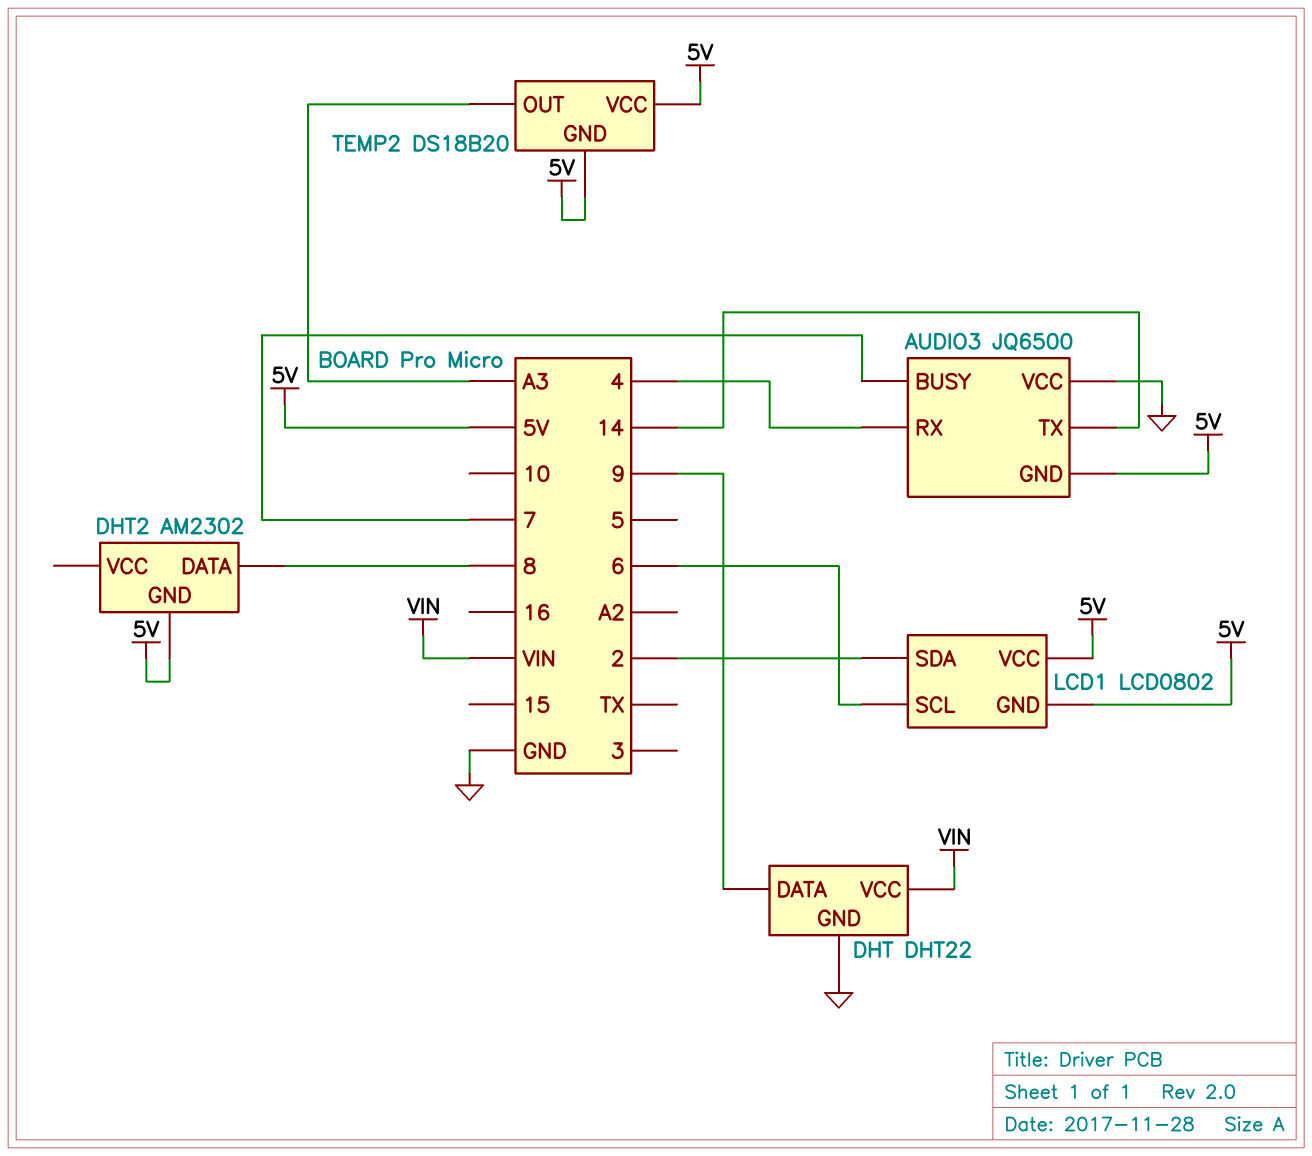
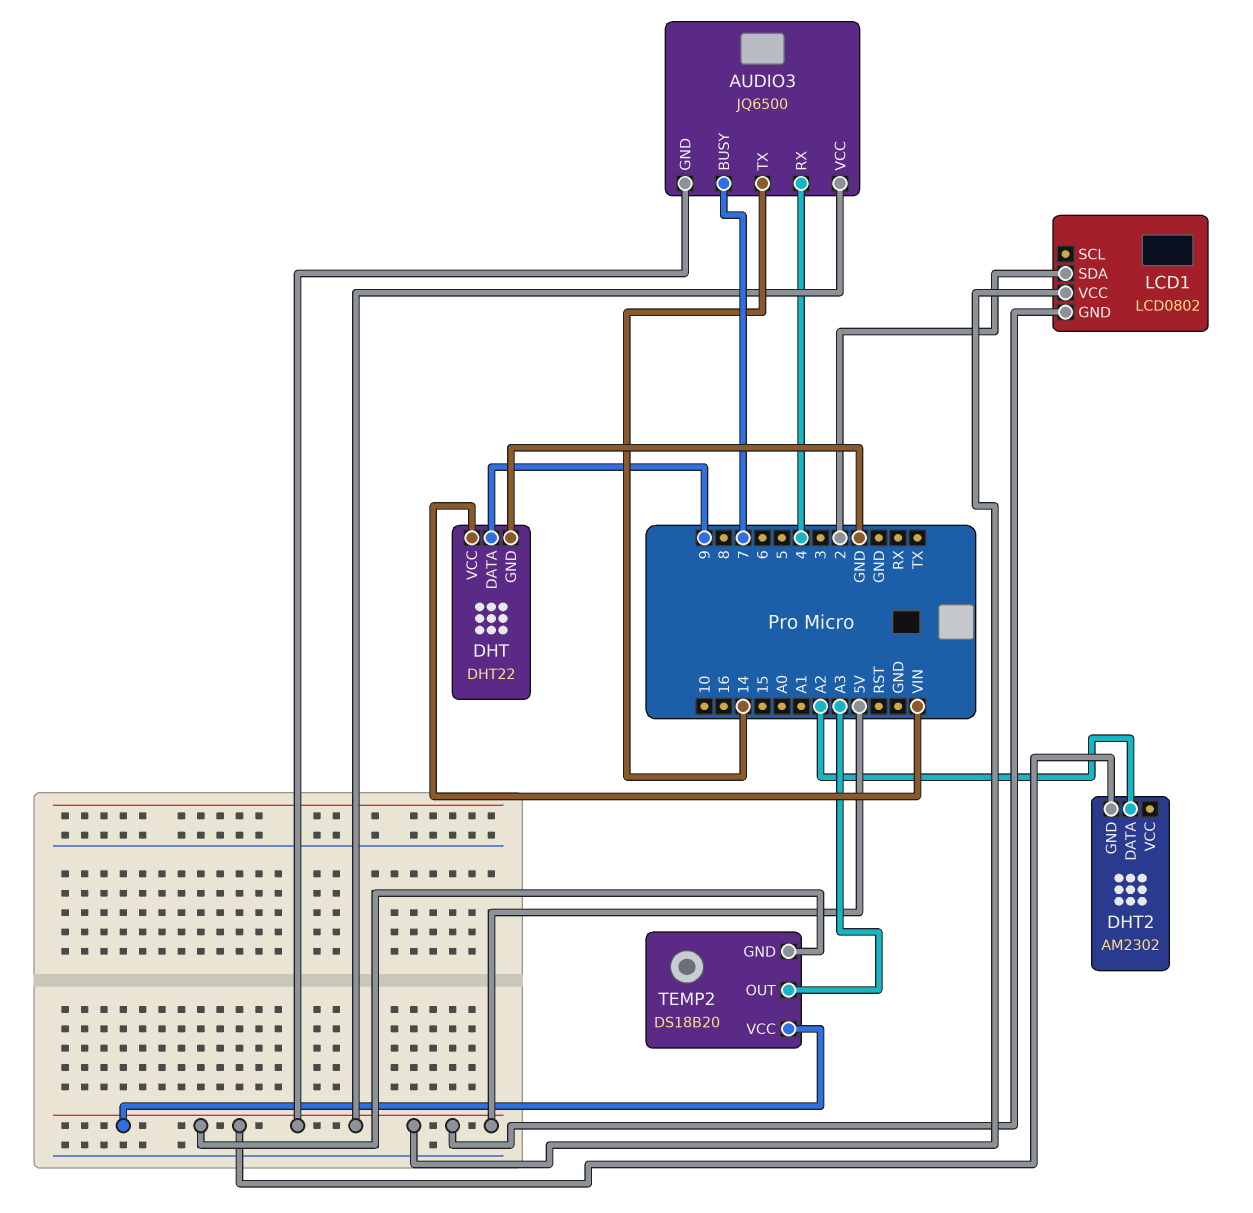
AUDIO3 pin VCC: GND -> 5V
DHT2 pin DATA: 8 -> A2
LCD1 pin SCL: 6 -> none

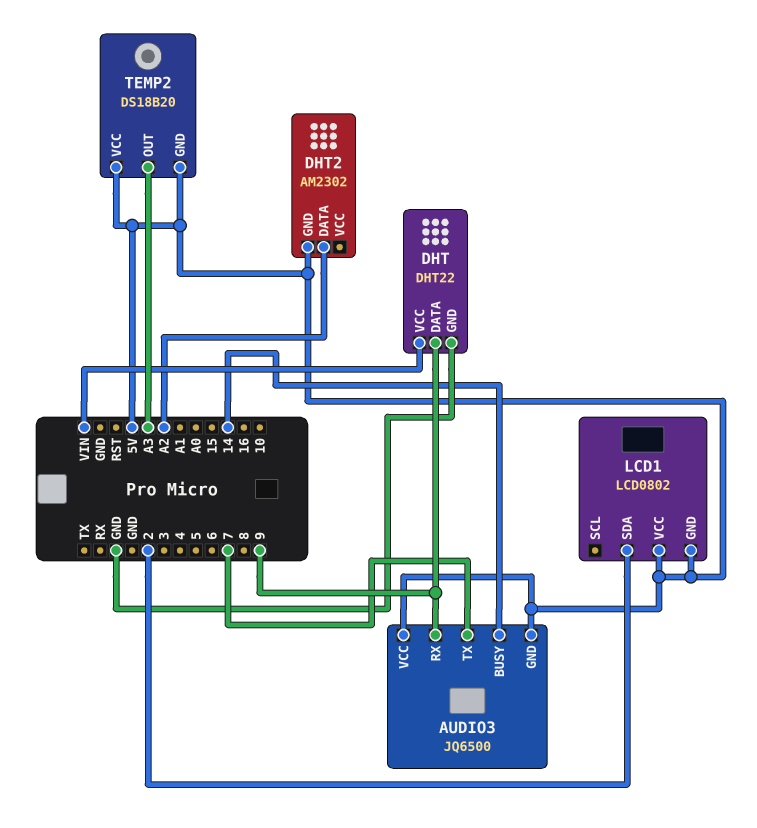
AUDIO3 pin BUSY: 7 -> 14
AUDIO3 pin RX: 4 -> 9
AUDIO3 pin TX: 14 -> 7

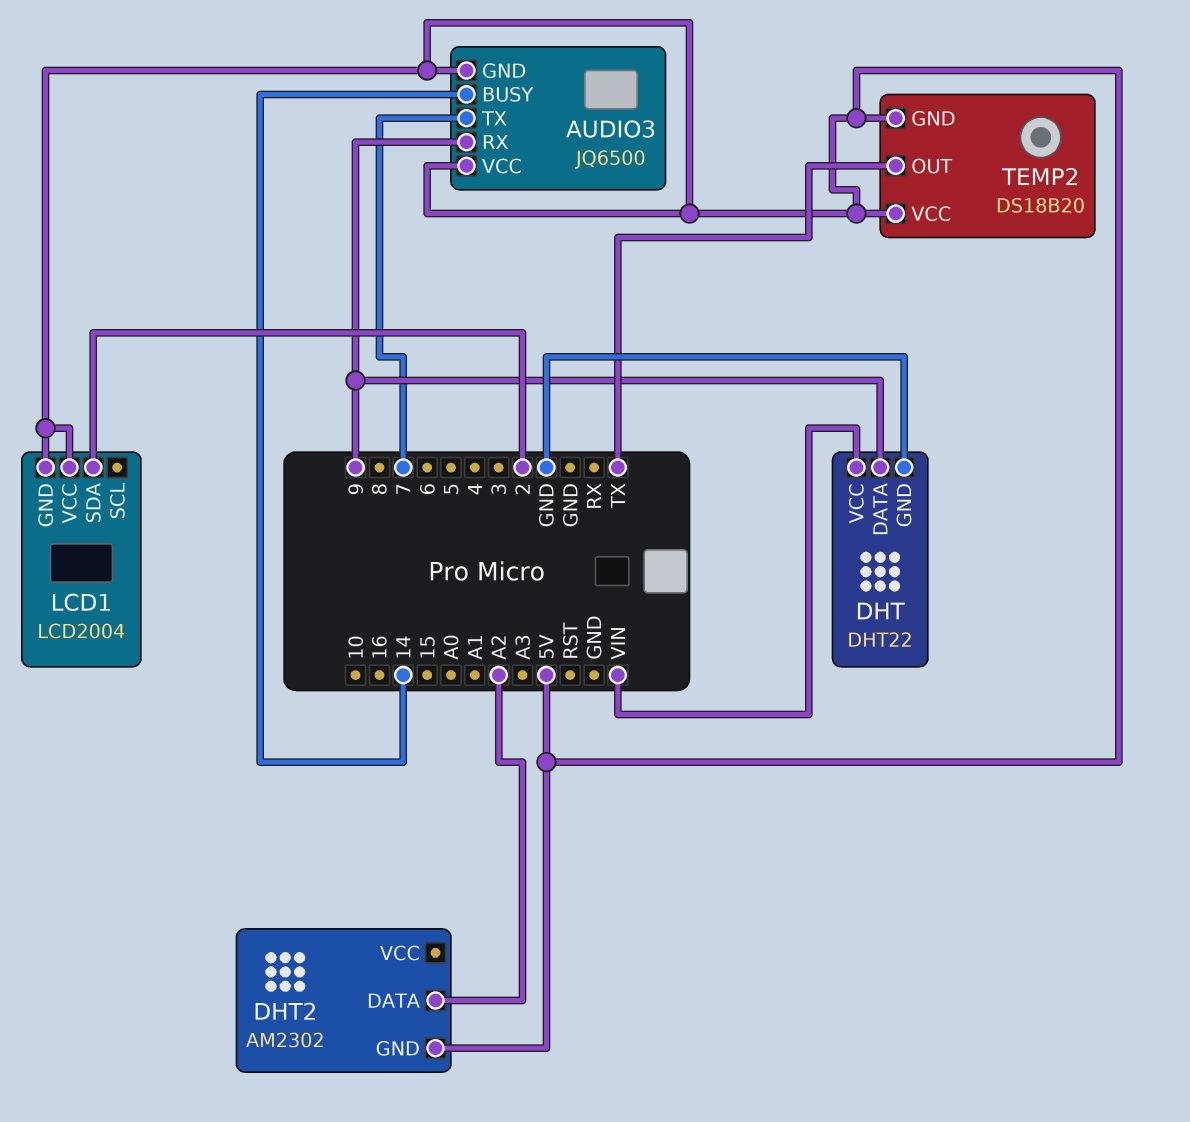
LCD1: LCD0802 -> LCD2004
TEMP2 pin OUT: A3 -> TX

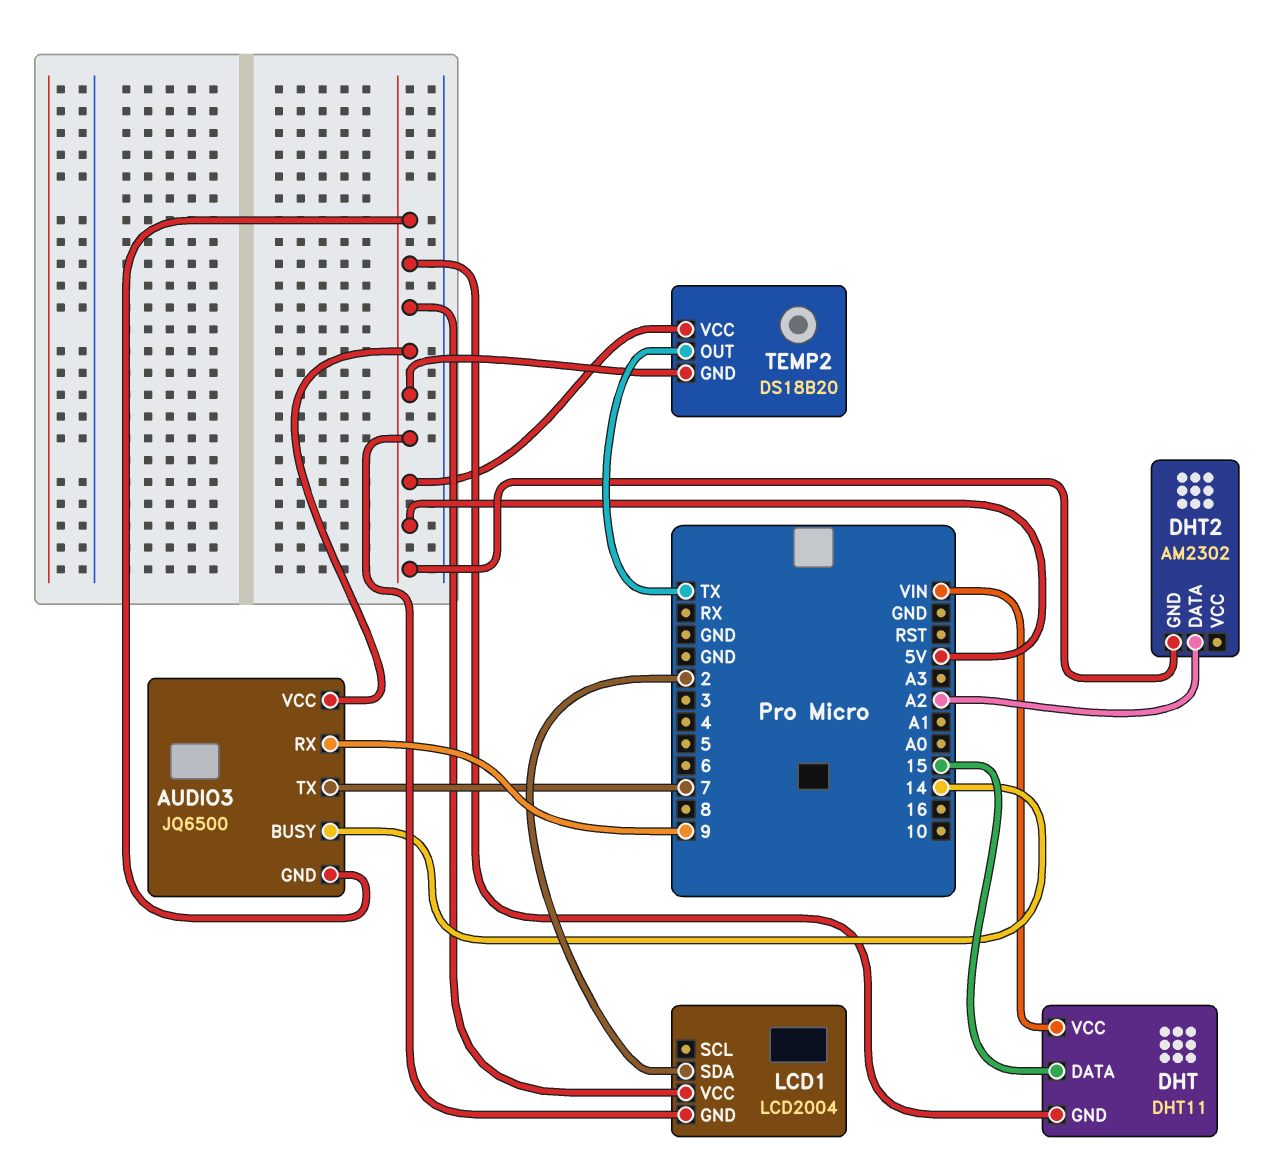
DHT: DHT22 -> DHT11
DHT pin DATA: 9 -> 15
DHT pin GND: GND -> 5V

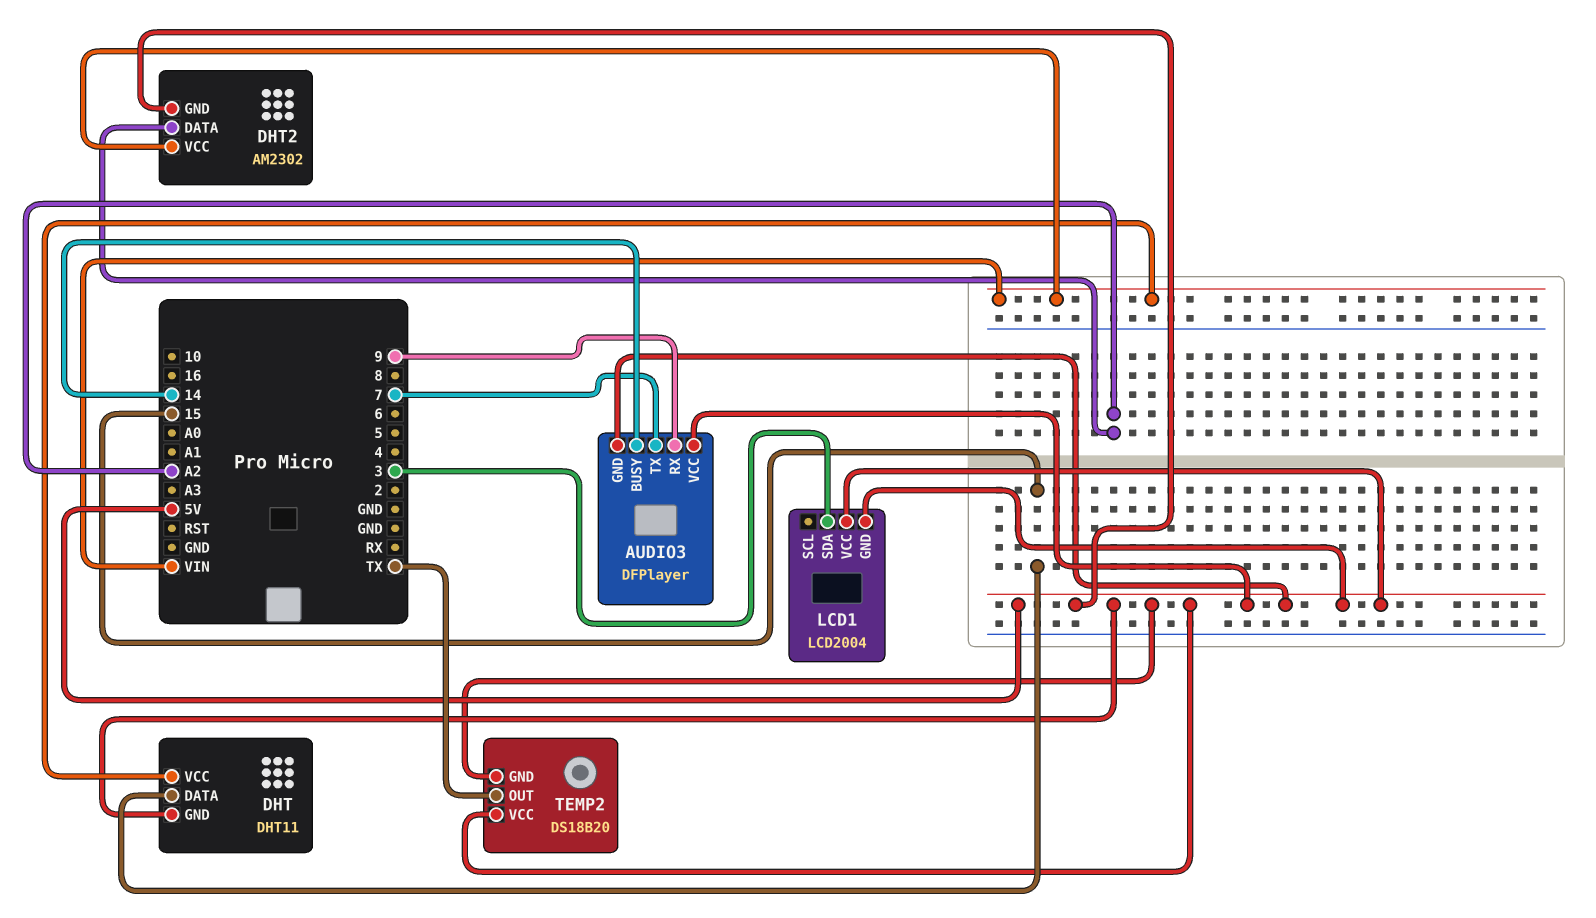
AUDIO3: JQ6500 -> DFPlayer
DHT2 pin VCC: none -> VIN
LCD1 pin SDA: 2 -> 3

